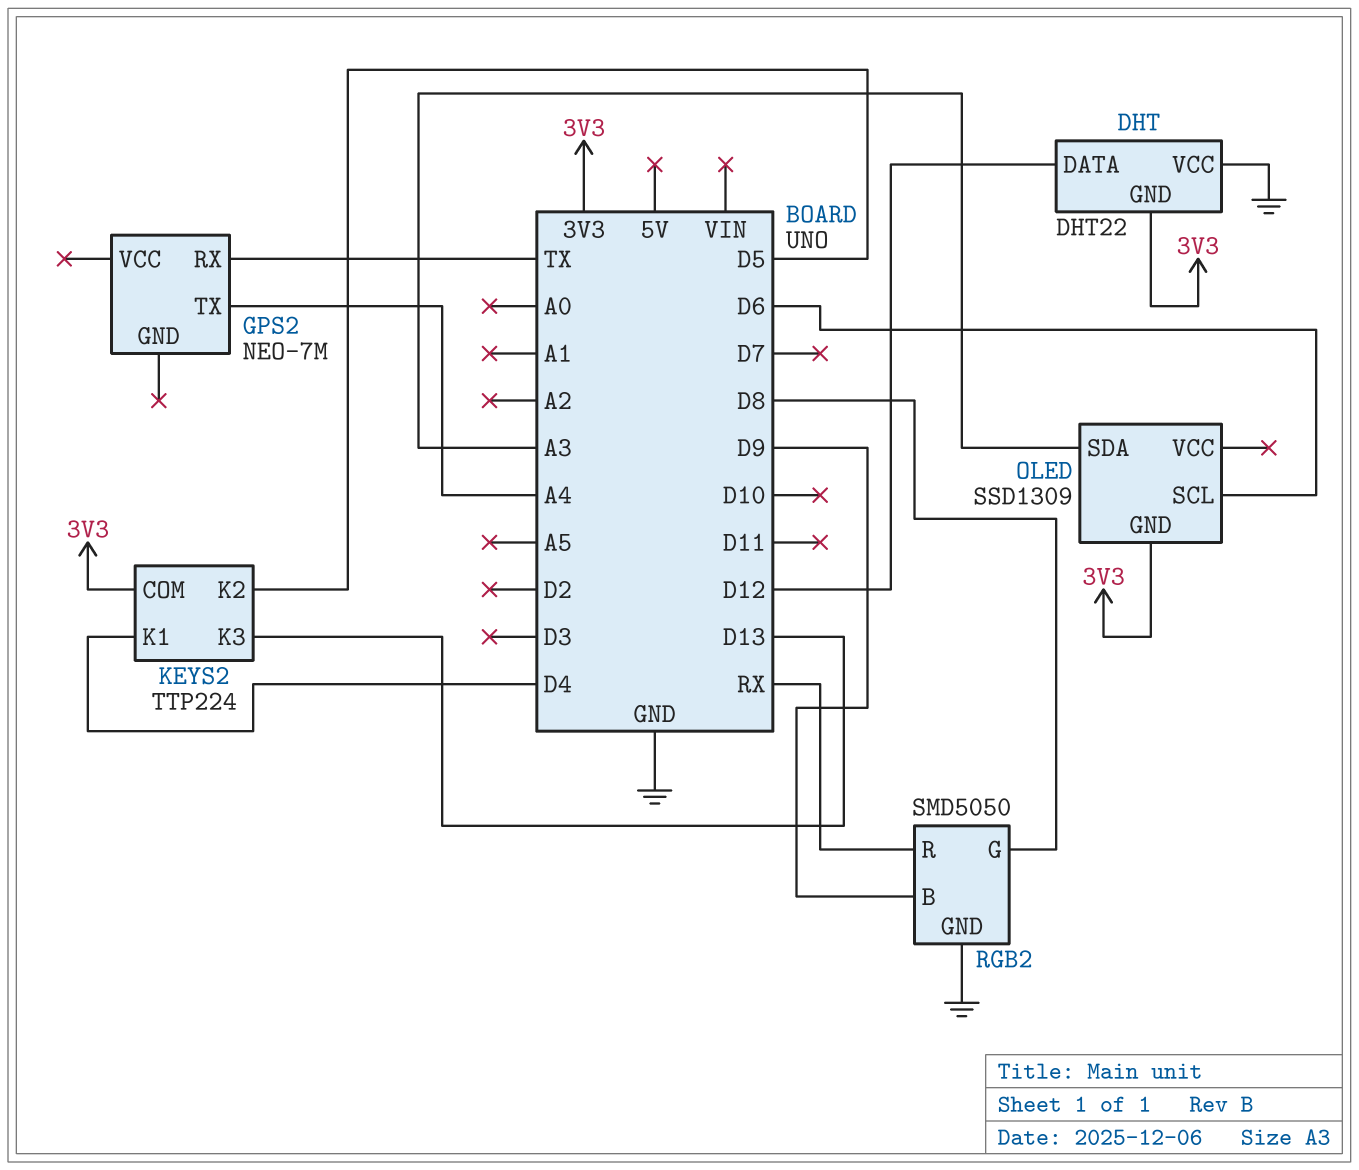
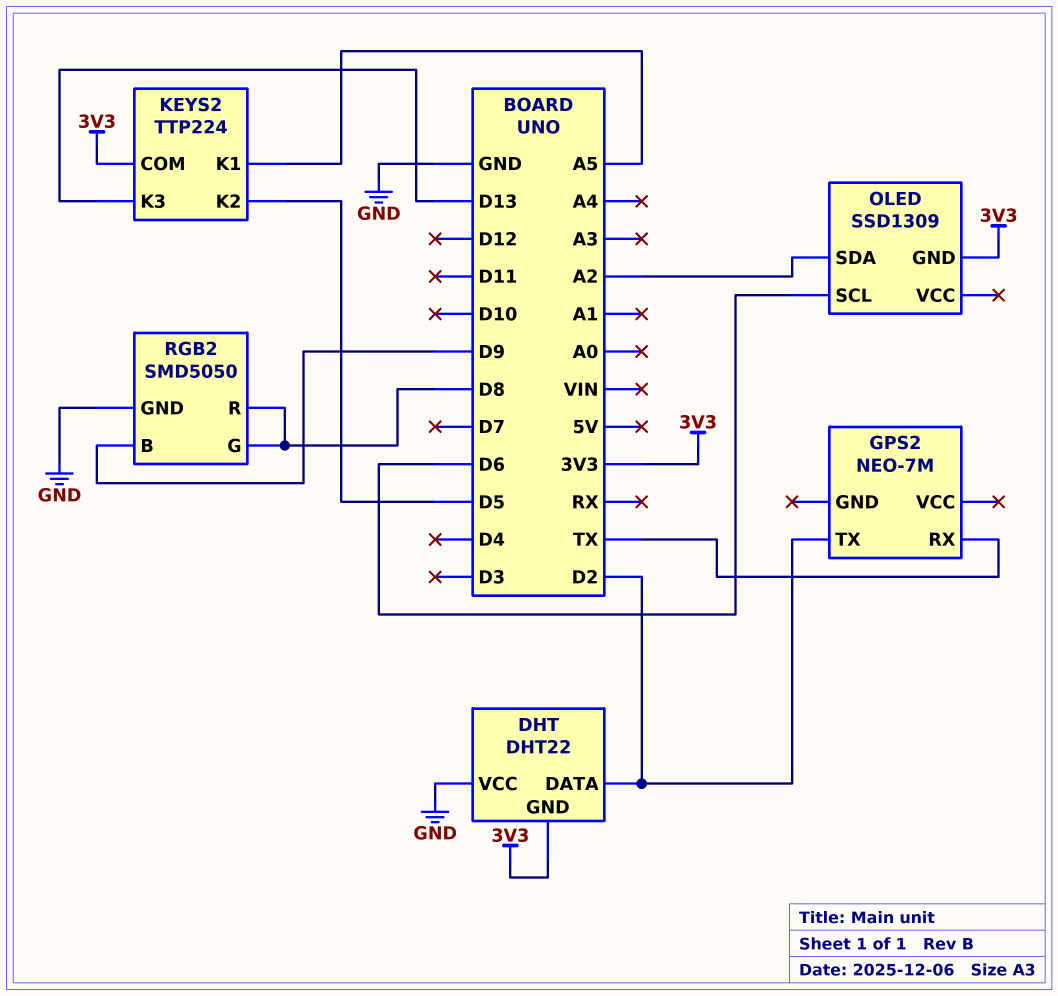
DHT pin DATA: D12 -> D2
GPS2 pin TX: A4 -> D2
KEYS2 pin K1: D4 -> A5
OLED pin SDA: A3 -> A2
RGB2 pin R: RX -> D8

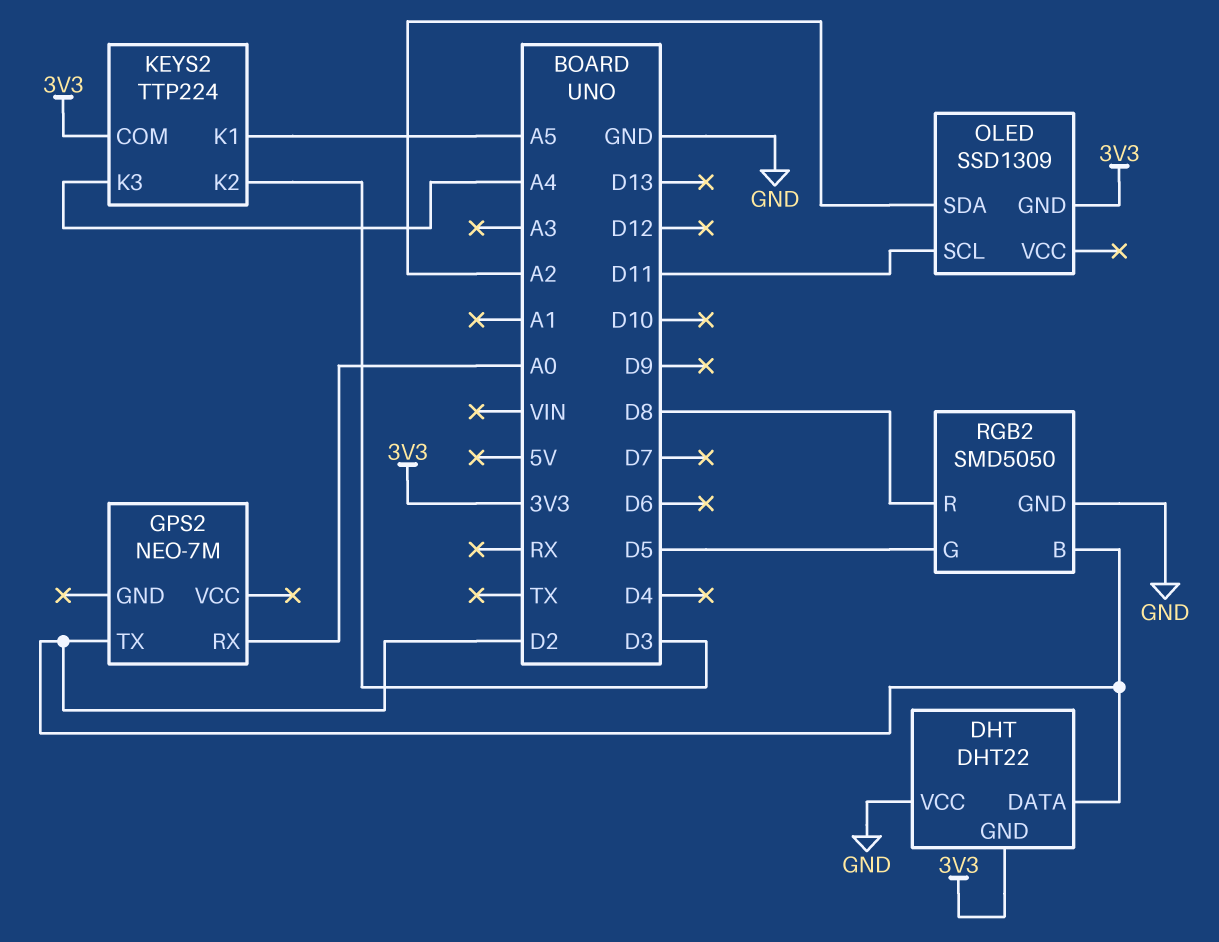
GPS2 pin RX: TX -> A0
KEYS2 pin K2: D5 -> D3
KEYS2 pin K3: D13 -> A4
OLED pin SCL: D6 -> D11
RGB2 pin B: D9 -> D2
RGB2 pin G: D8 -> D5

